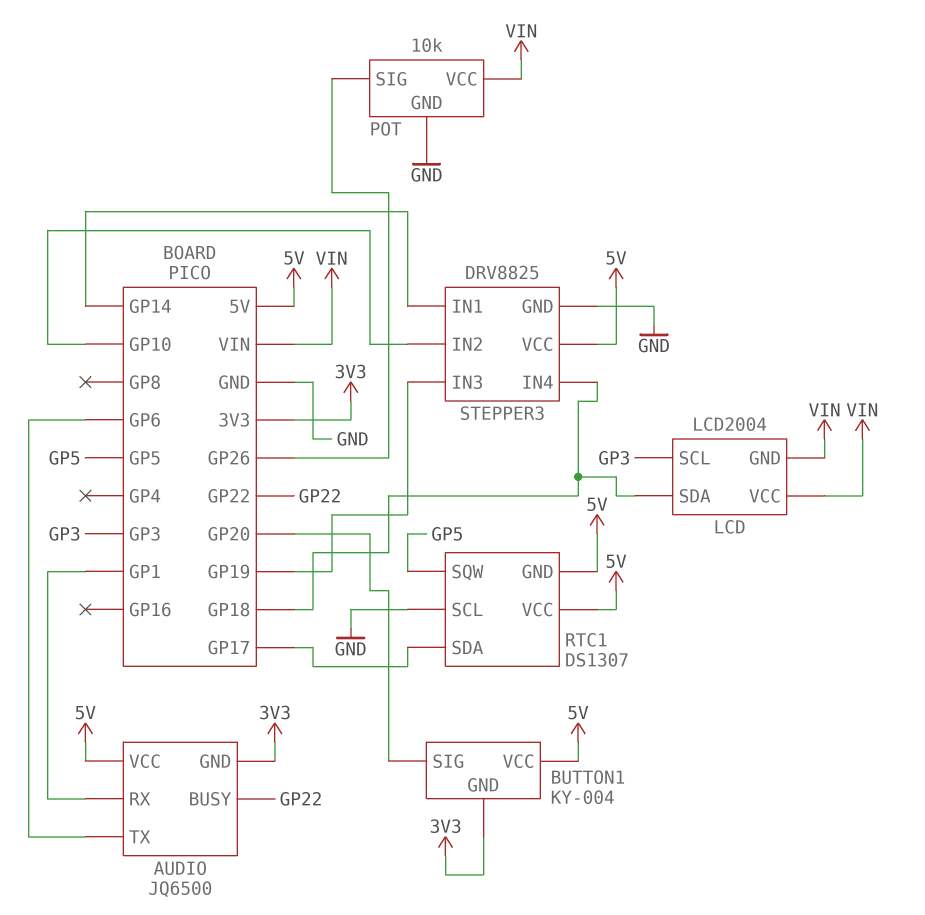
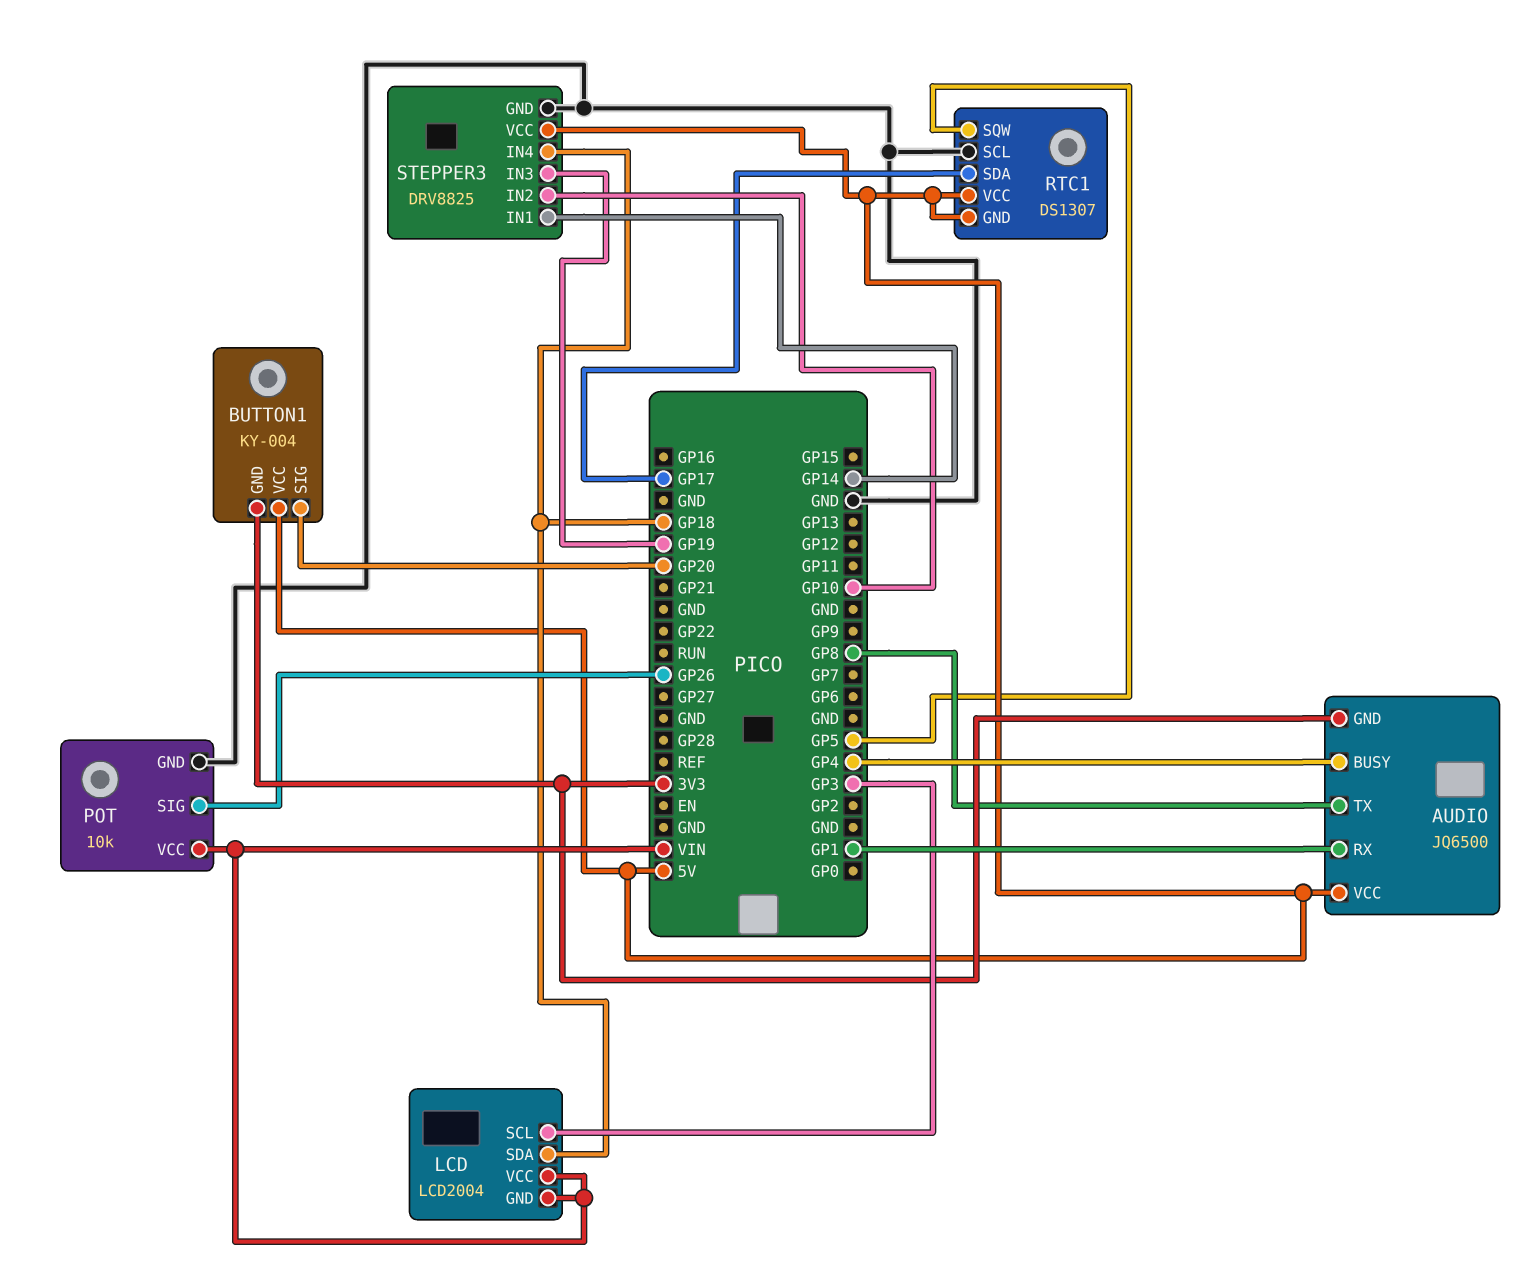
AUDIO pin BUSY: GP22 -> GP4
AUDIO pin TX: GP6 -> GP8

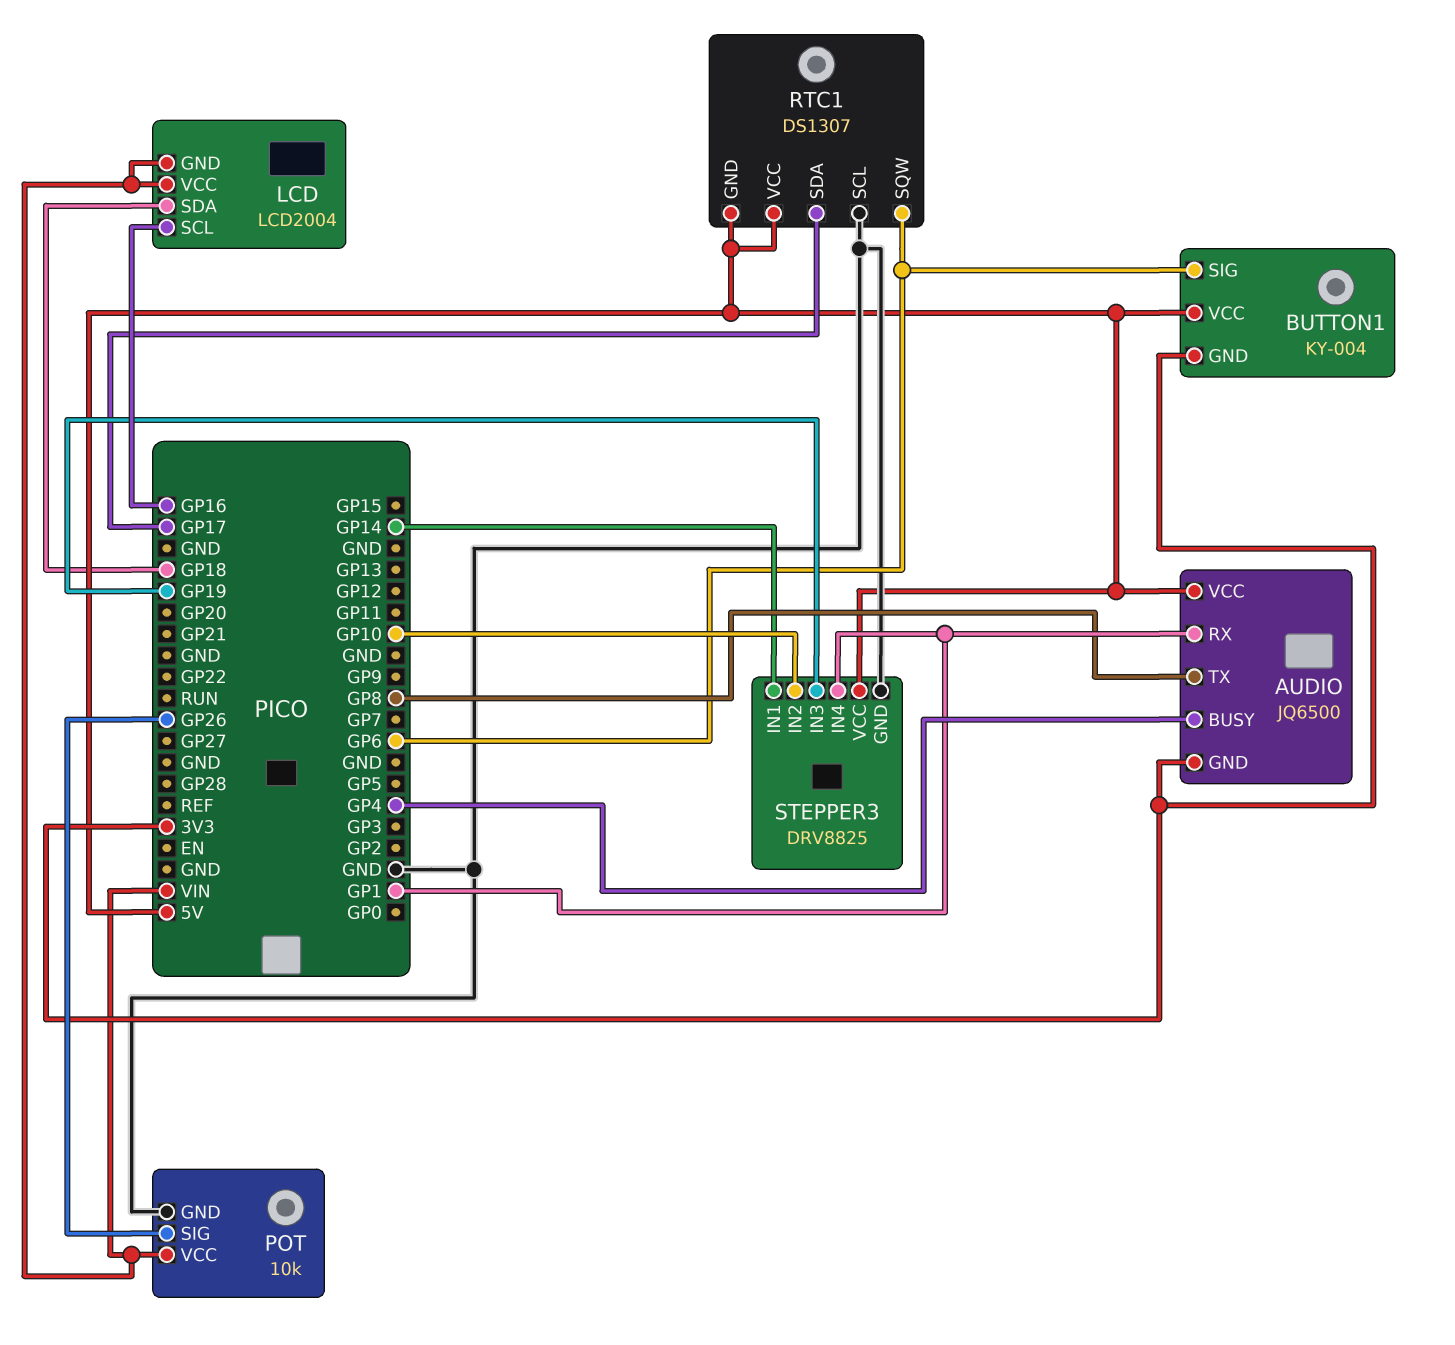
BUTTON1 pin SIG: GP20 -> GP6
LCD pin SCL: GP3 -> GP16
RTC1 pin SQW: GP5 -> GP6
STEPPER3 pin IN4: GP18 -> GP1

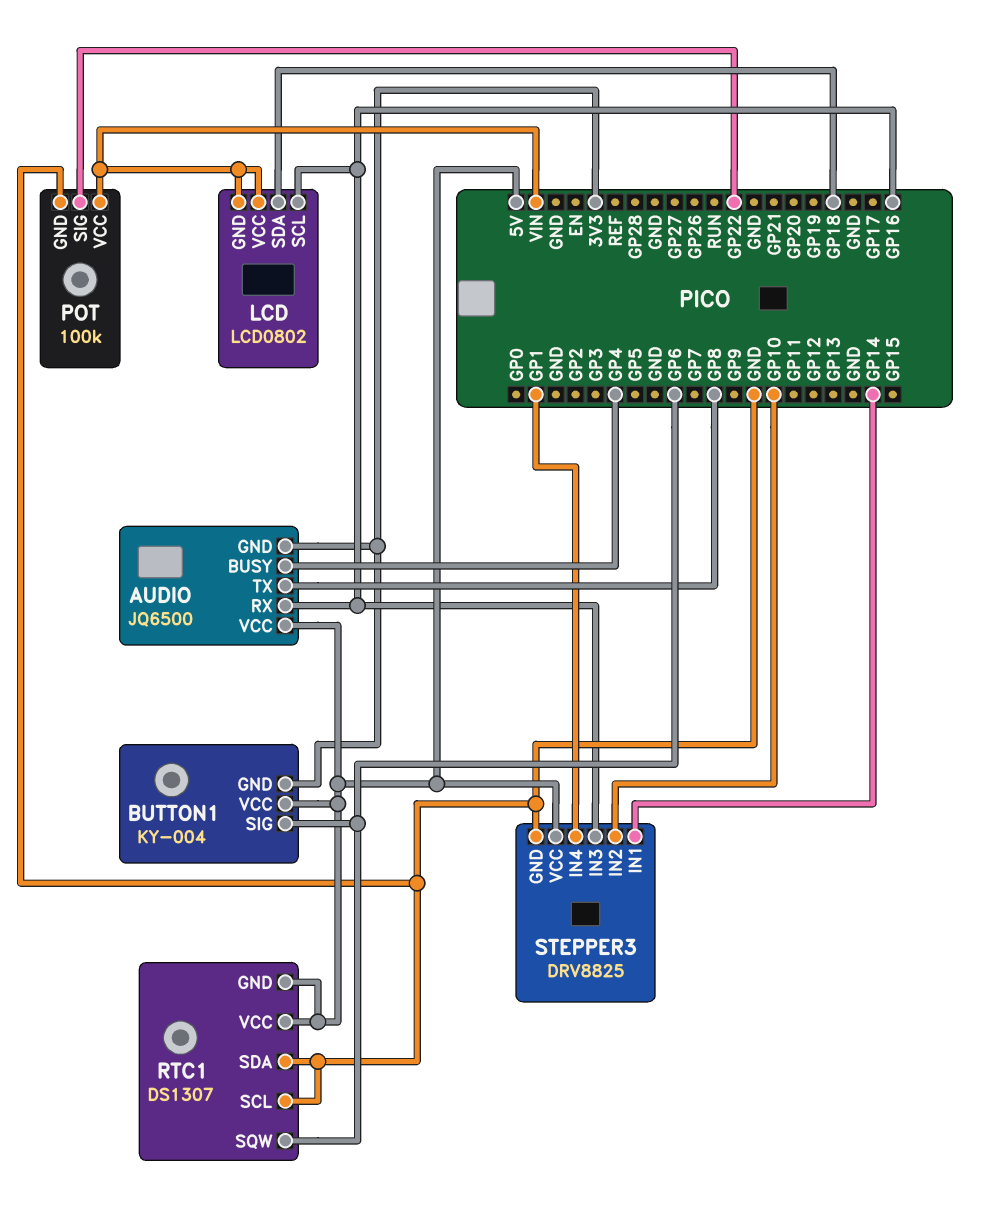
AUDIO pin RX: GP1 -> GP16
LCD: LCD2004 -> LCD0802
POT: 10k -> 100k
POT pin SIG: GP26 -> GP22
RTC1 pin SDA: GP17 -> GND
STEPPER3 pin IN3: GP19 -> GP16

